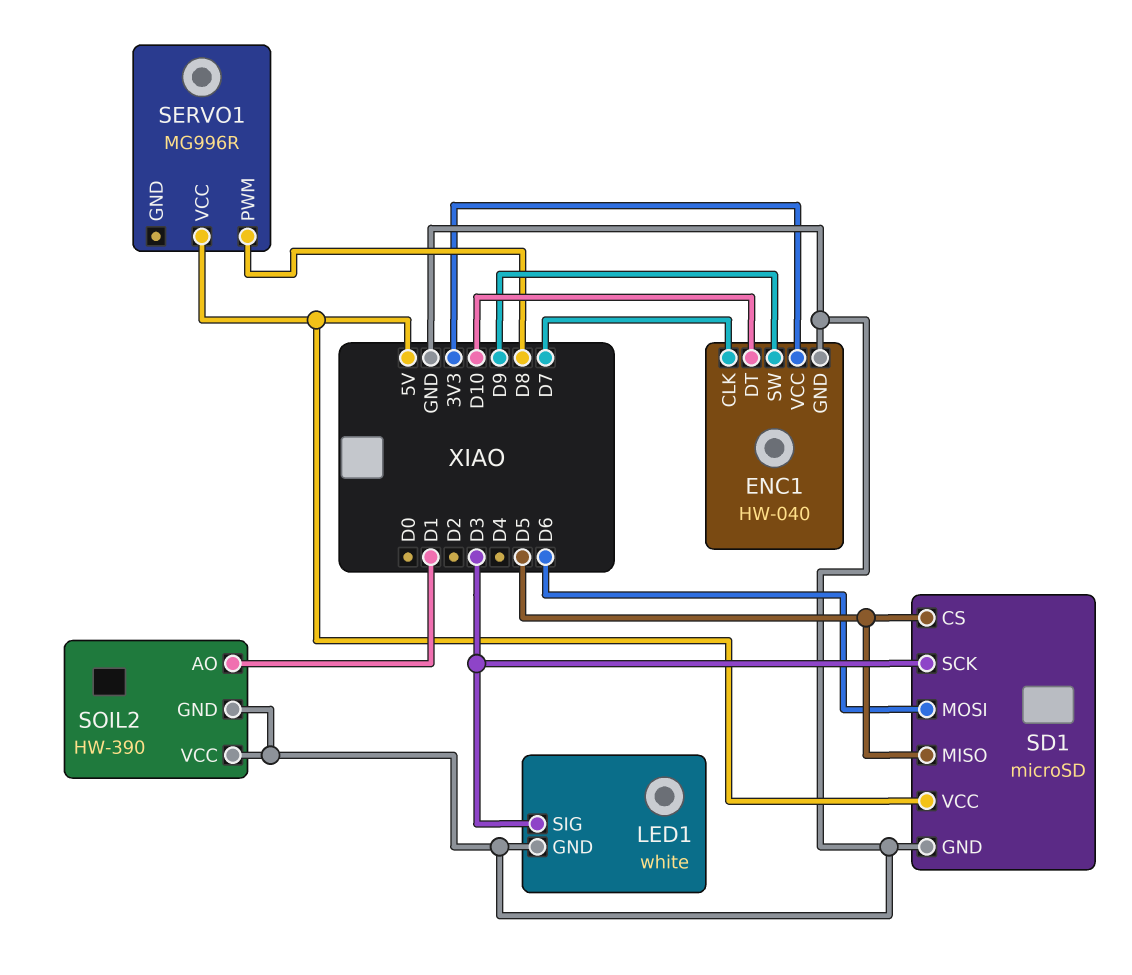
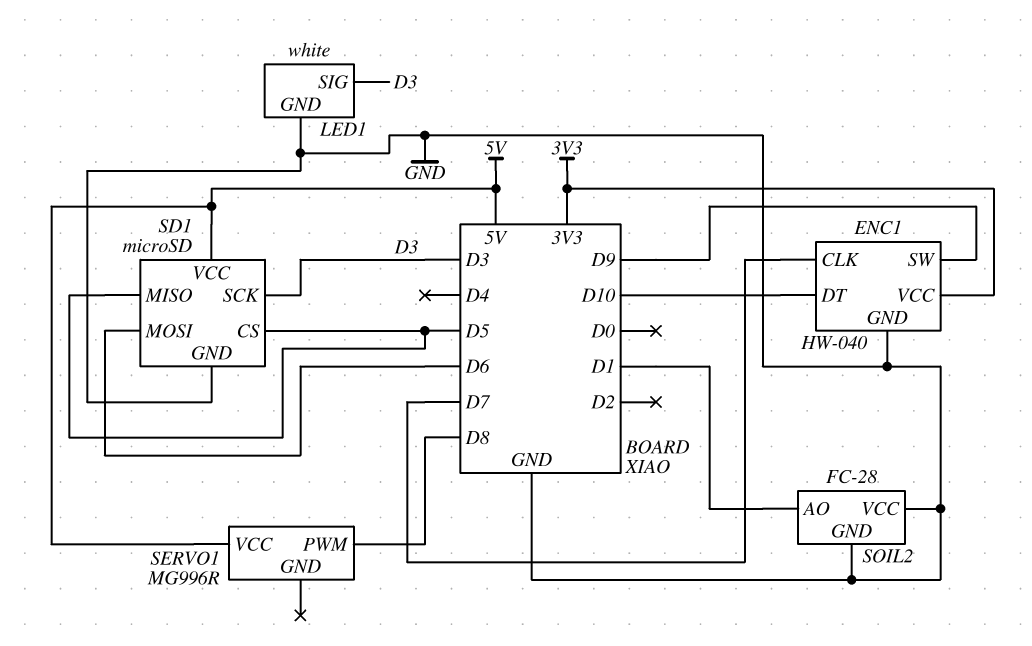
SOIL2: HW-390 -> FC-28

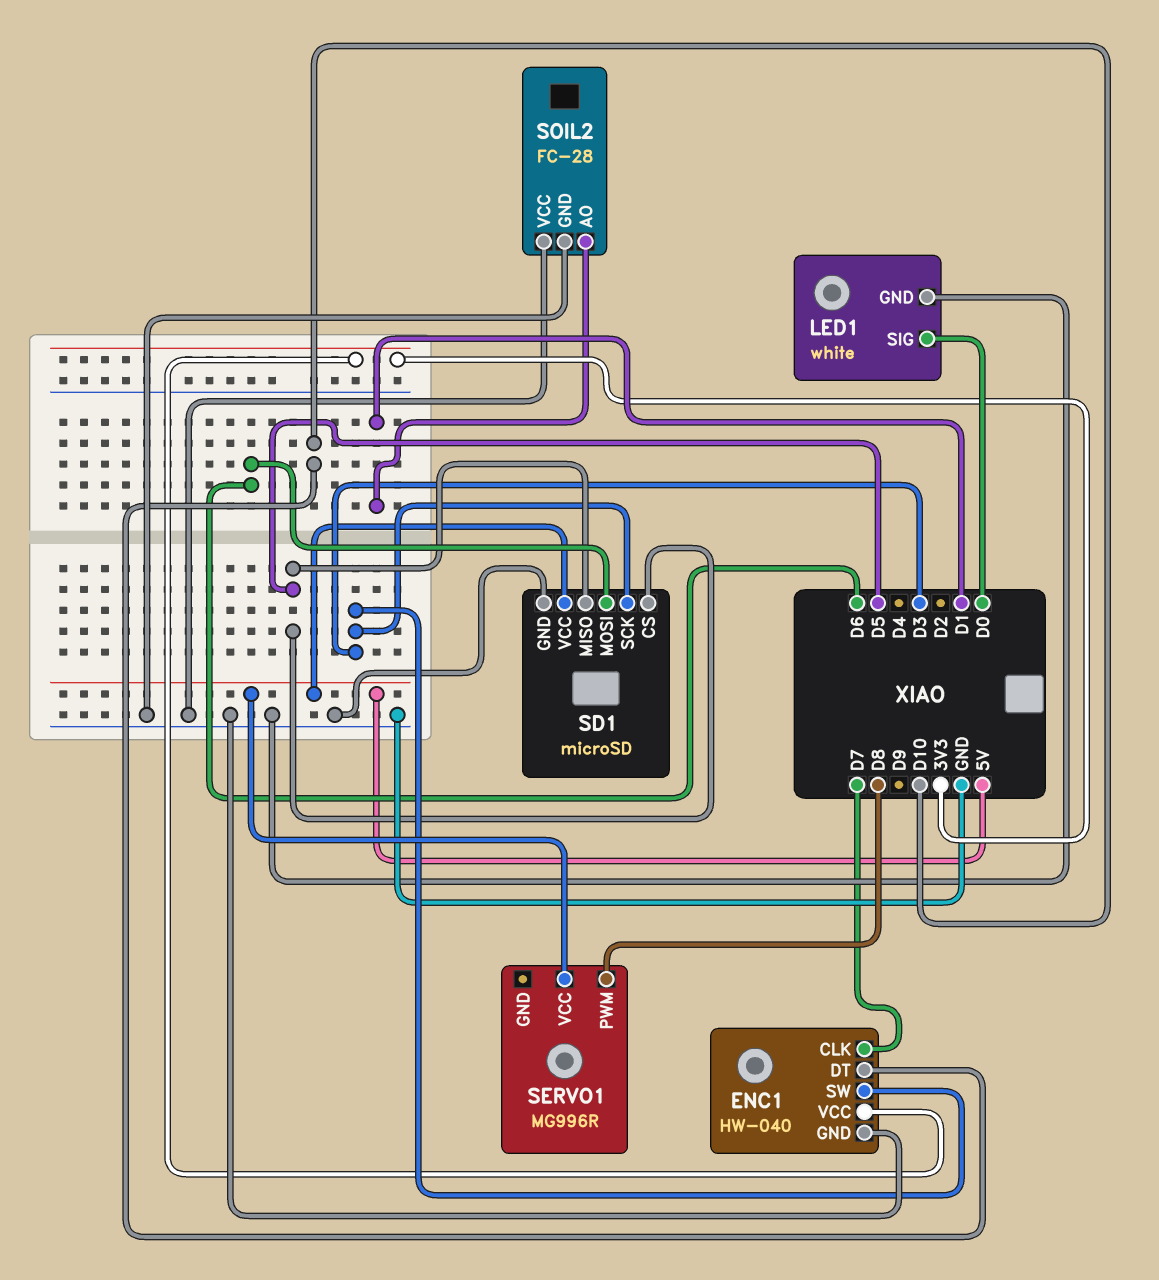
ENC1 pin SW: D9 -> D3
LED1 pin SIG: D3 -> D0

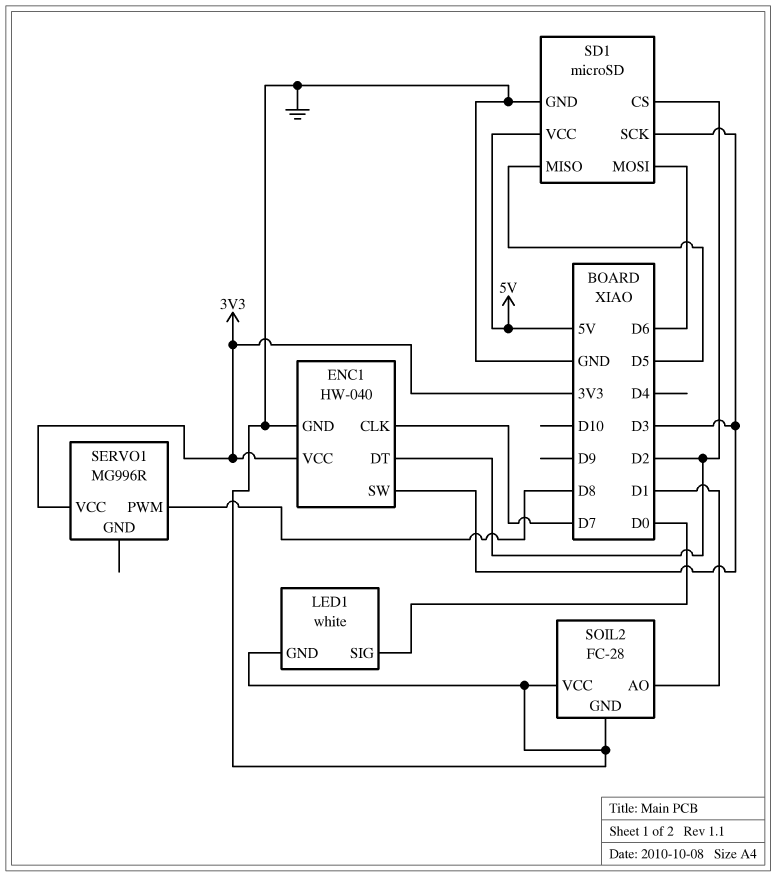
ENC1 pin DT: D10 -> D2
SD1 pin CS: D5 -> D2
SERVO1 pin VCC: 5V -> 3V3

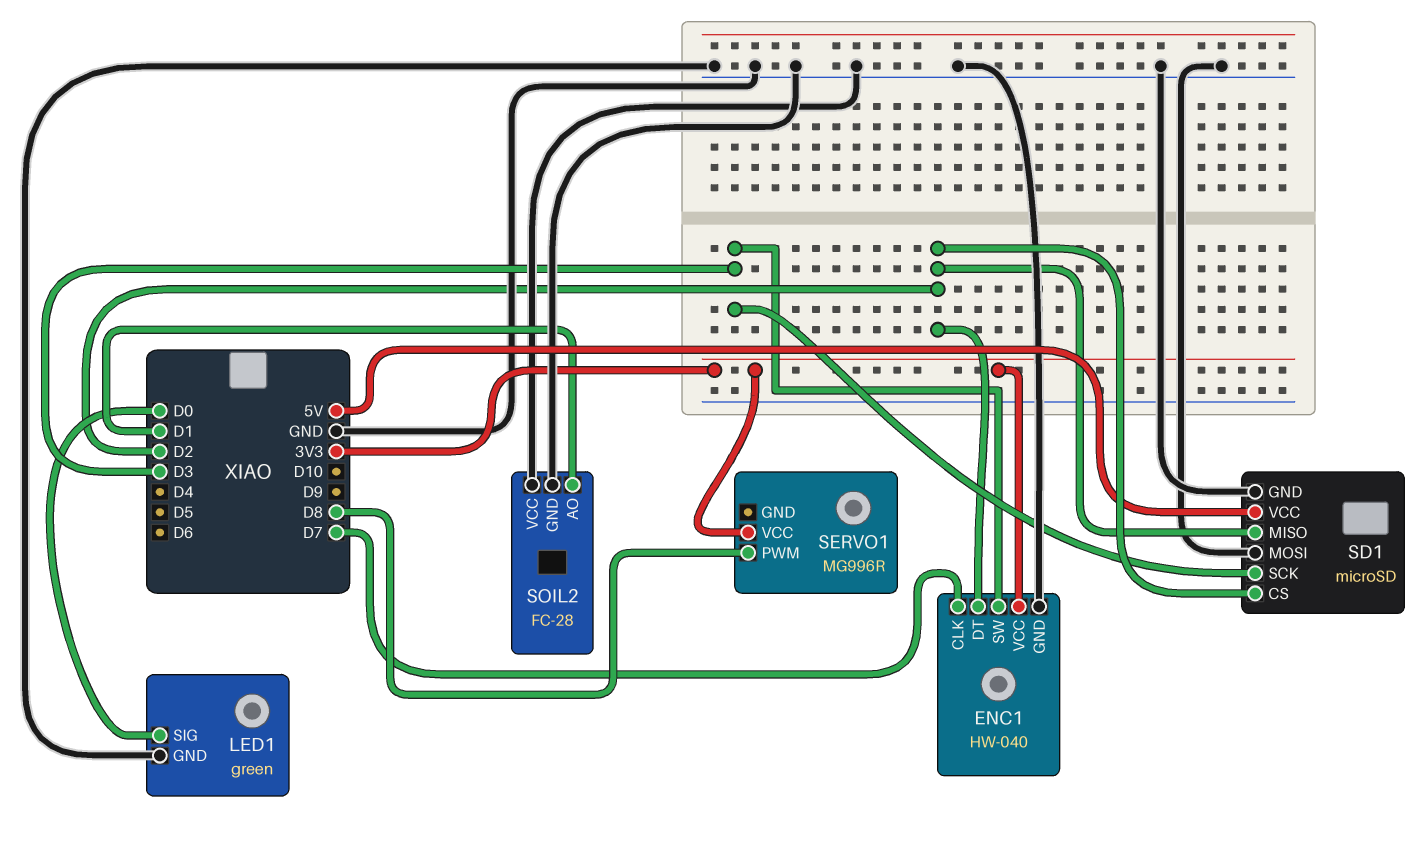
LED1: white -> green
SD1 pin MISO: D5 -> D2
SD1 pin MOSI: D6 -> GND

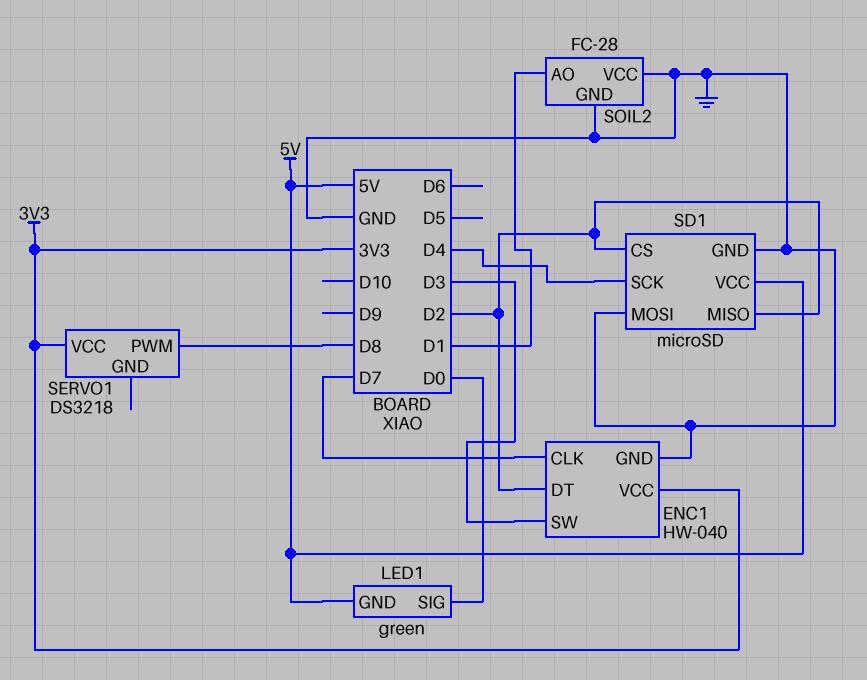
LED1 pin GND: GND -> 5V
SD1 pin SCK: D3 -> D4
SERVO1: MG996R -> DS3218

